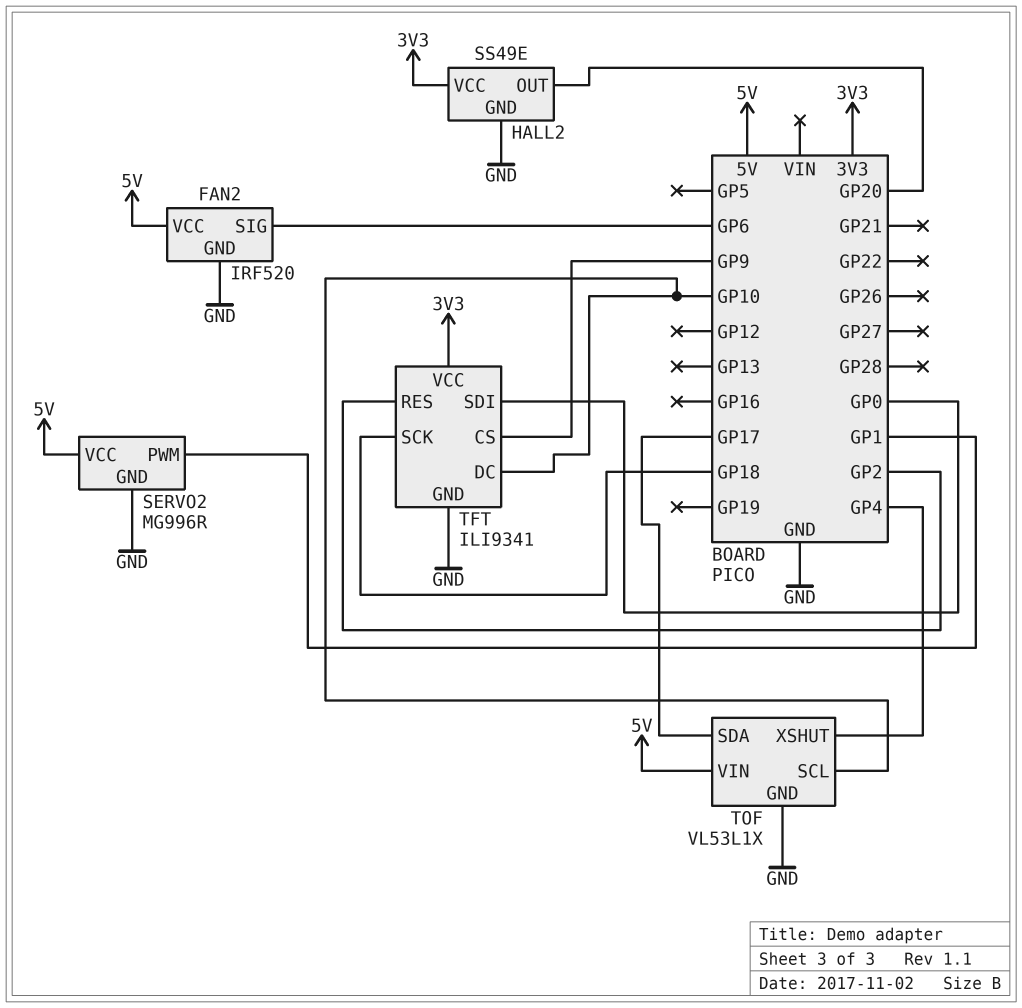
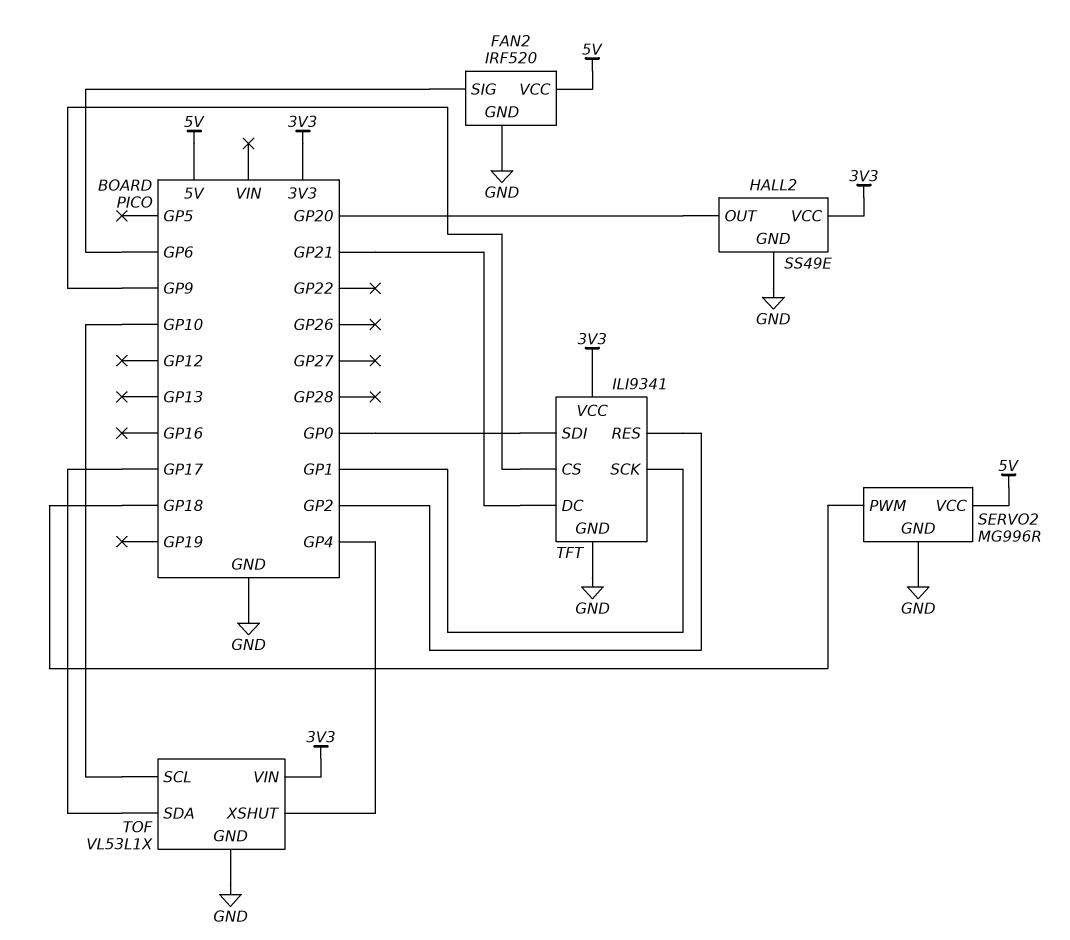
SERVO2 pin PWM: GP1 -> GP18
TFT pin DC: GP10 -> GP21
TFT pin SCK: GP18 -> GP1
TOF pin VIN: 5V -> 3V3

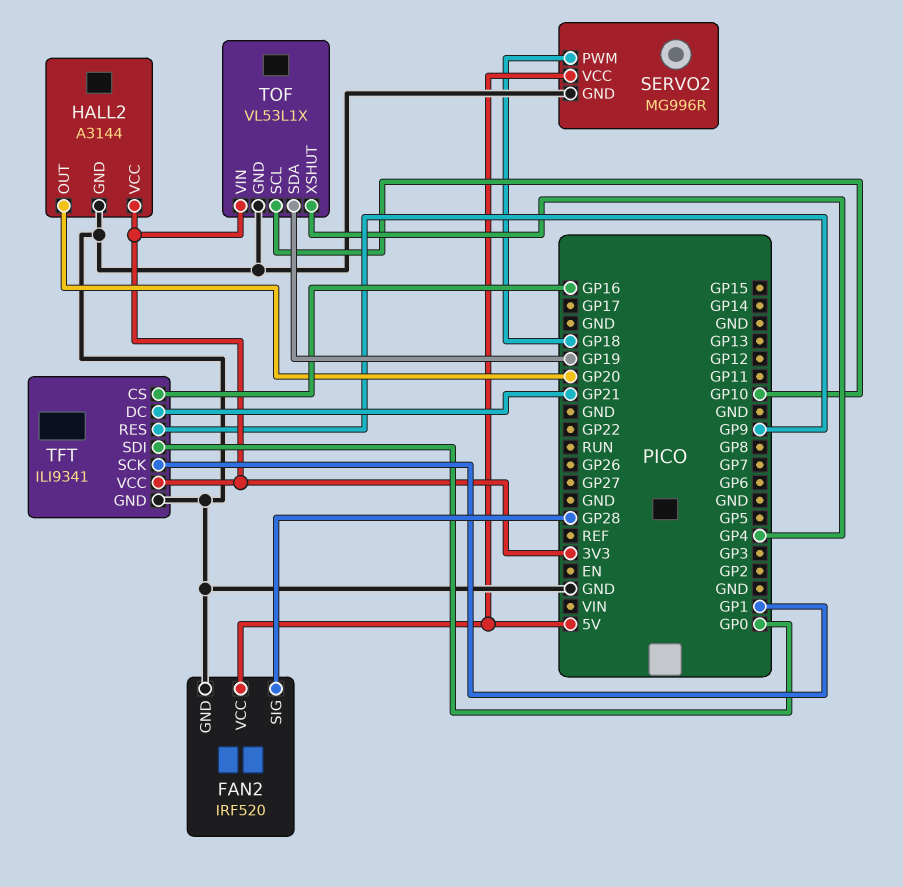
FAN2 pin SIG: GP6 -> GP28
HALL2: SS49E -> A3144
TFT pin CS: GP9 -> GP16
TFT pin RES: GP2 -> GP9
TOF pin SDA: GP17 -> GP19

